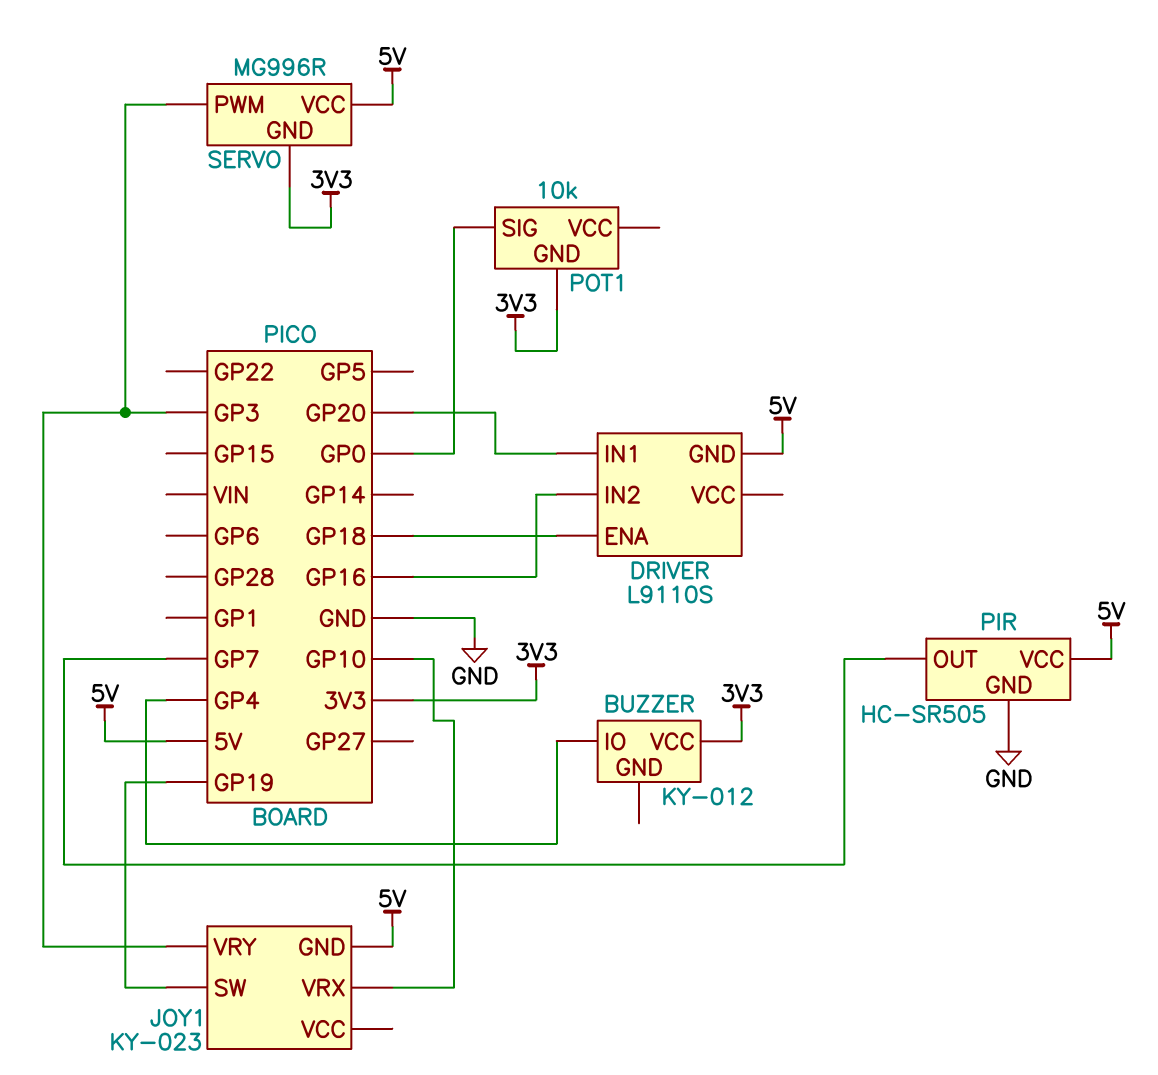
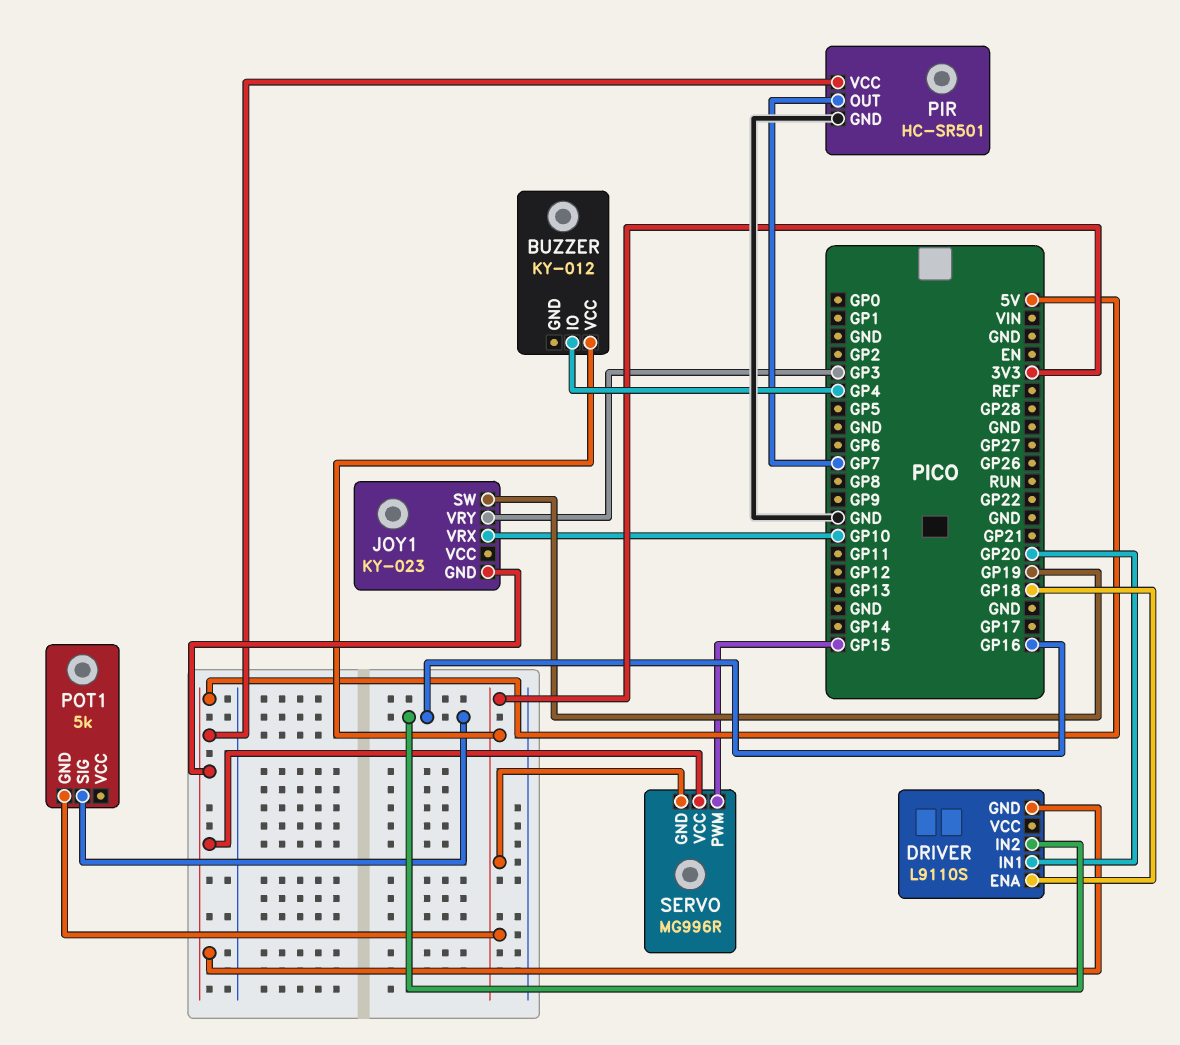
PIR: HC-SR505 -> HC-SR501
POT1: 10k -> 5k
POT1 pin SIG: GP0 -> GP16
SERVO pin PWM: GP3 -> GP15

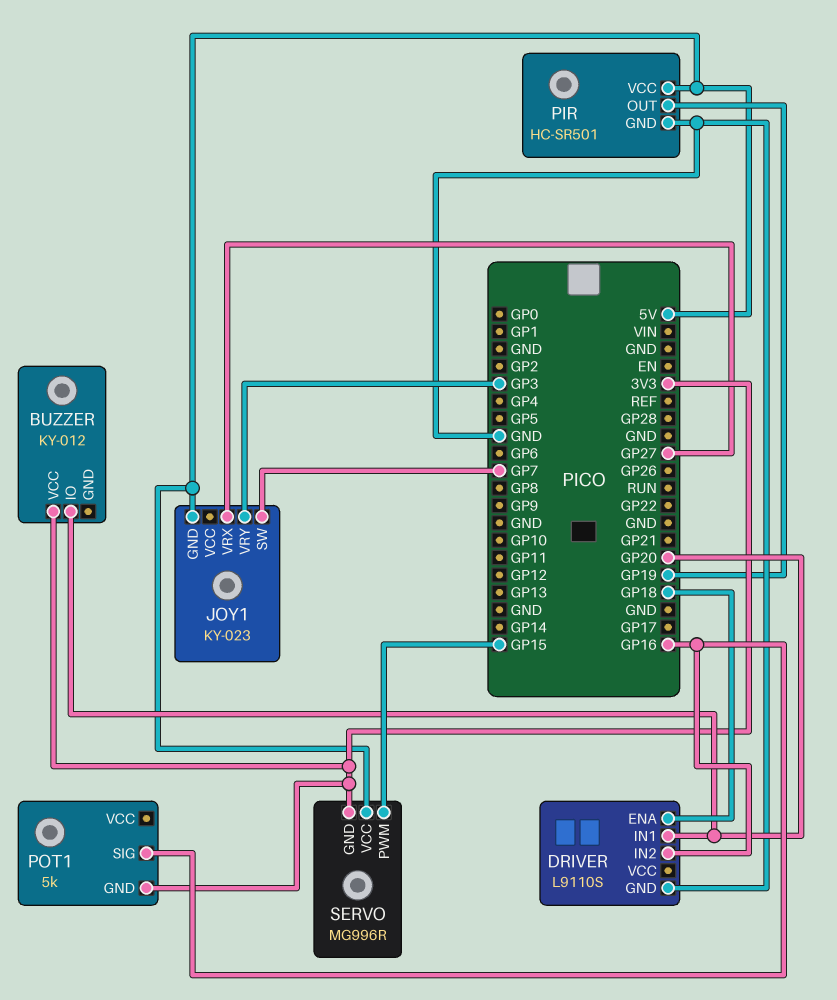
BUZZER pin IO: GP4 -> GP20
DRIVER pin GND: 5V -> GND
JOY1 pin SW: GP19 -> GP7
JOY1 pin VRX: GP10 -> GP27
PIR pin OUT: GP7 -> GP19

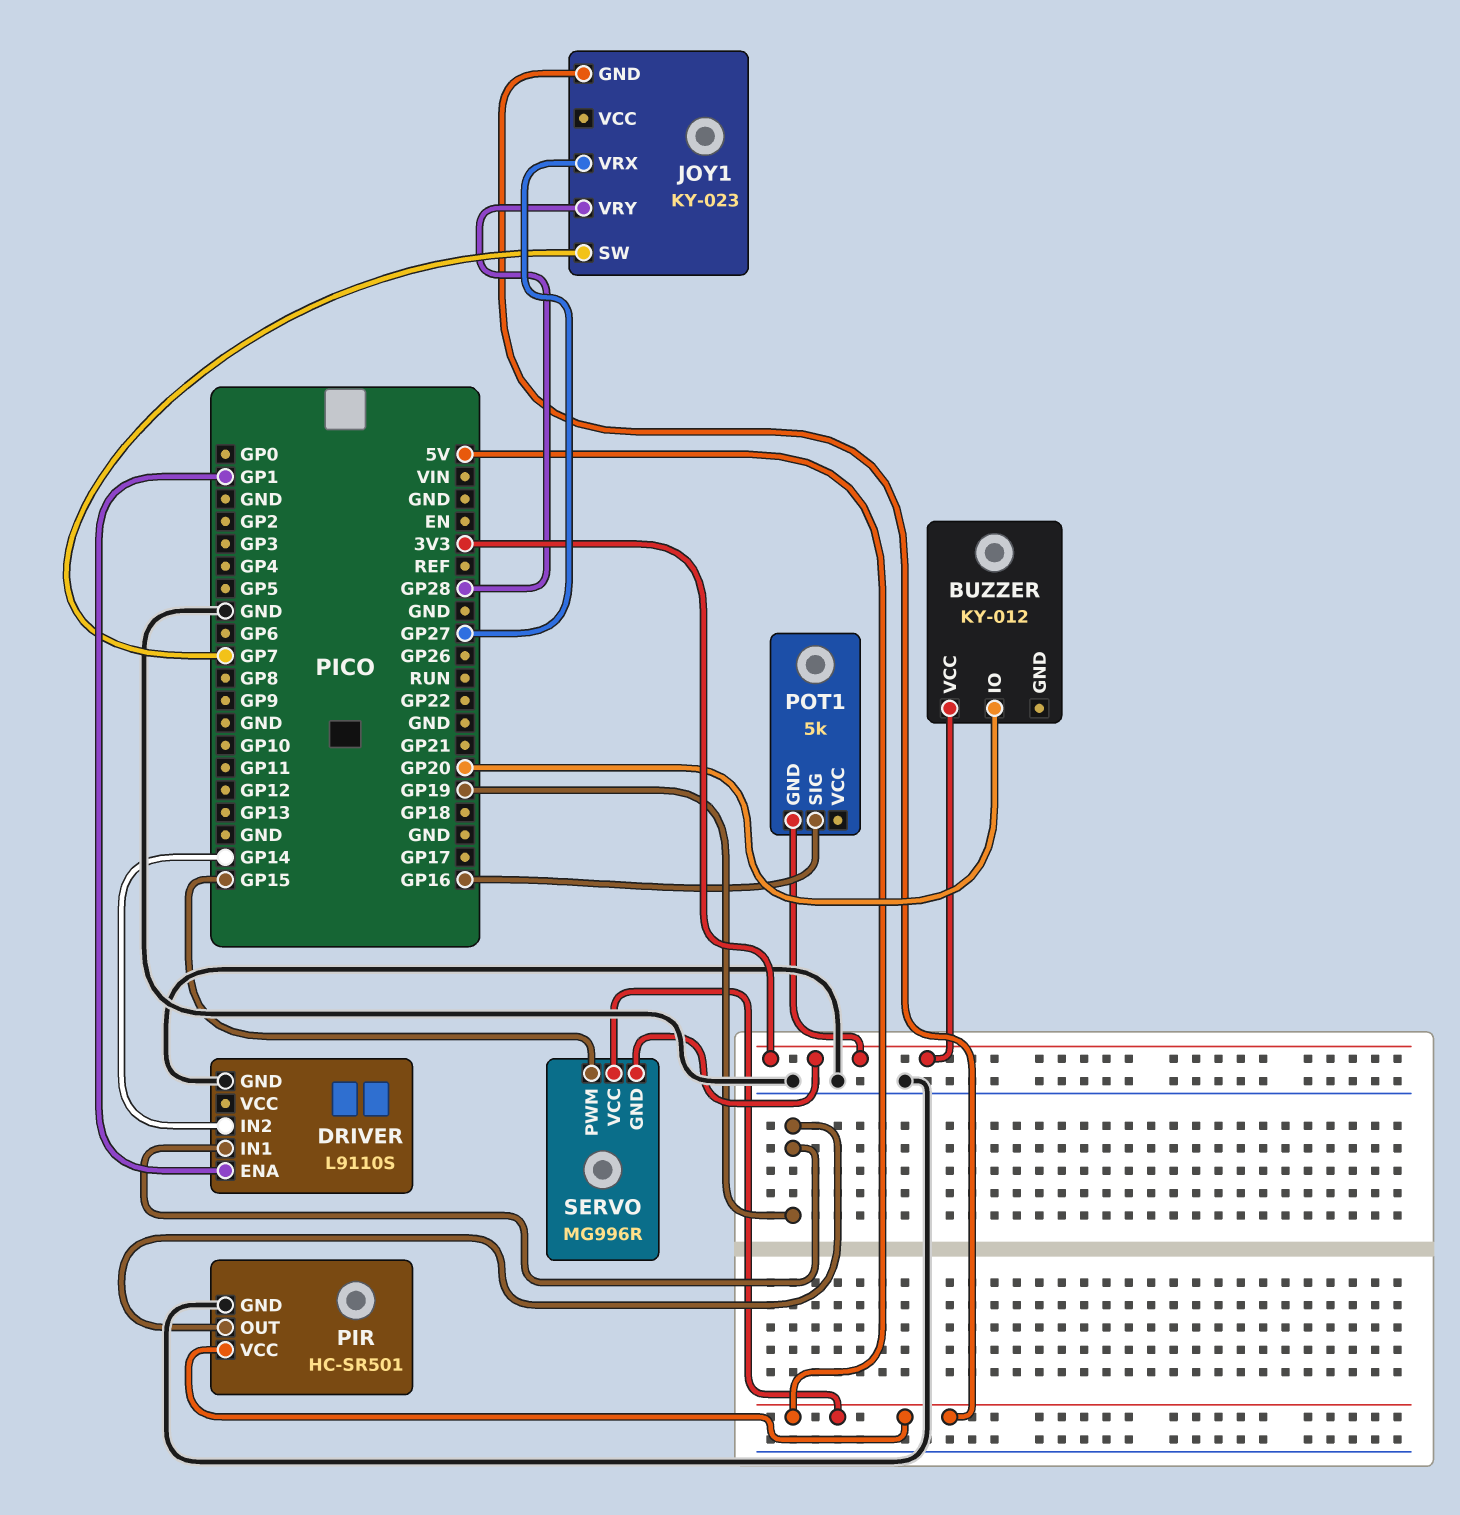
DRIVER pin ENA: GP18 -> GP1
DRIVER pin IN1: GP20 -> GP19
DRIVER pin IN2: GP16 -> GP14
JOY1 pin VRY: GP3 -> GP28

